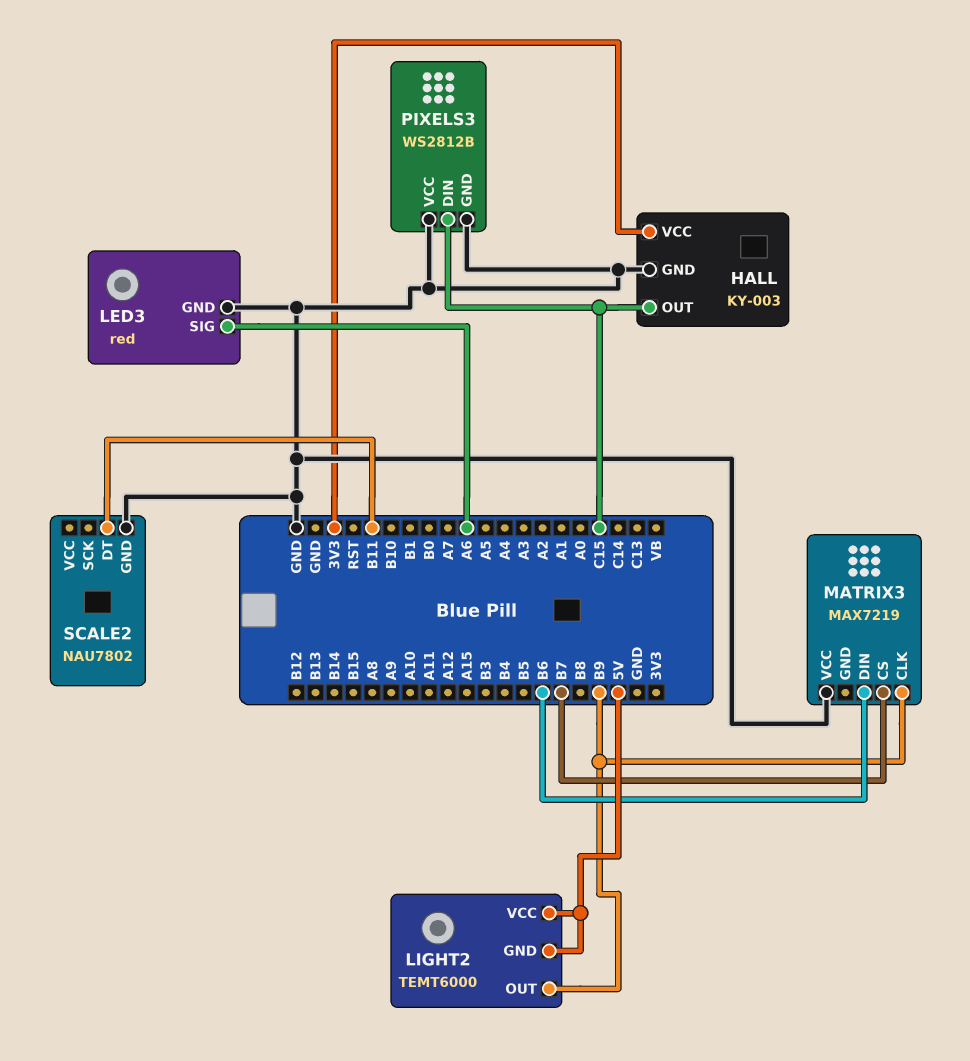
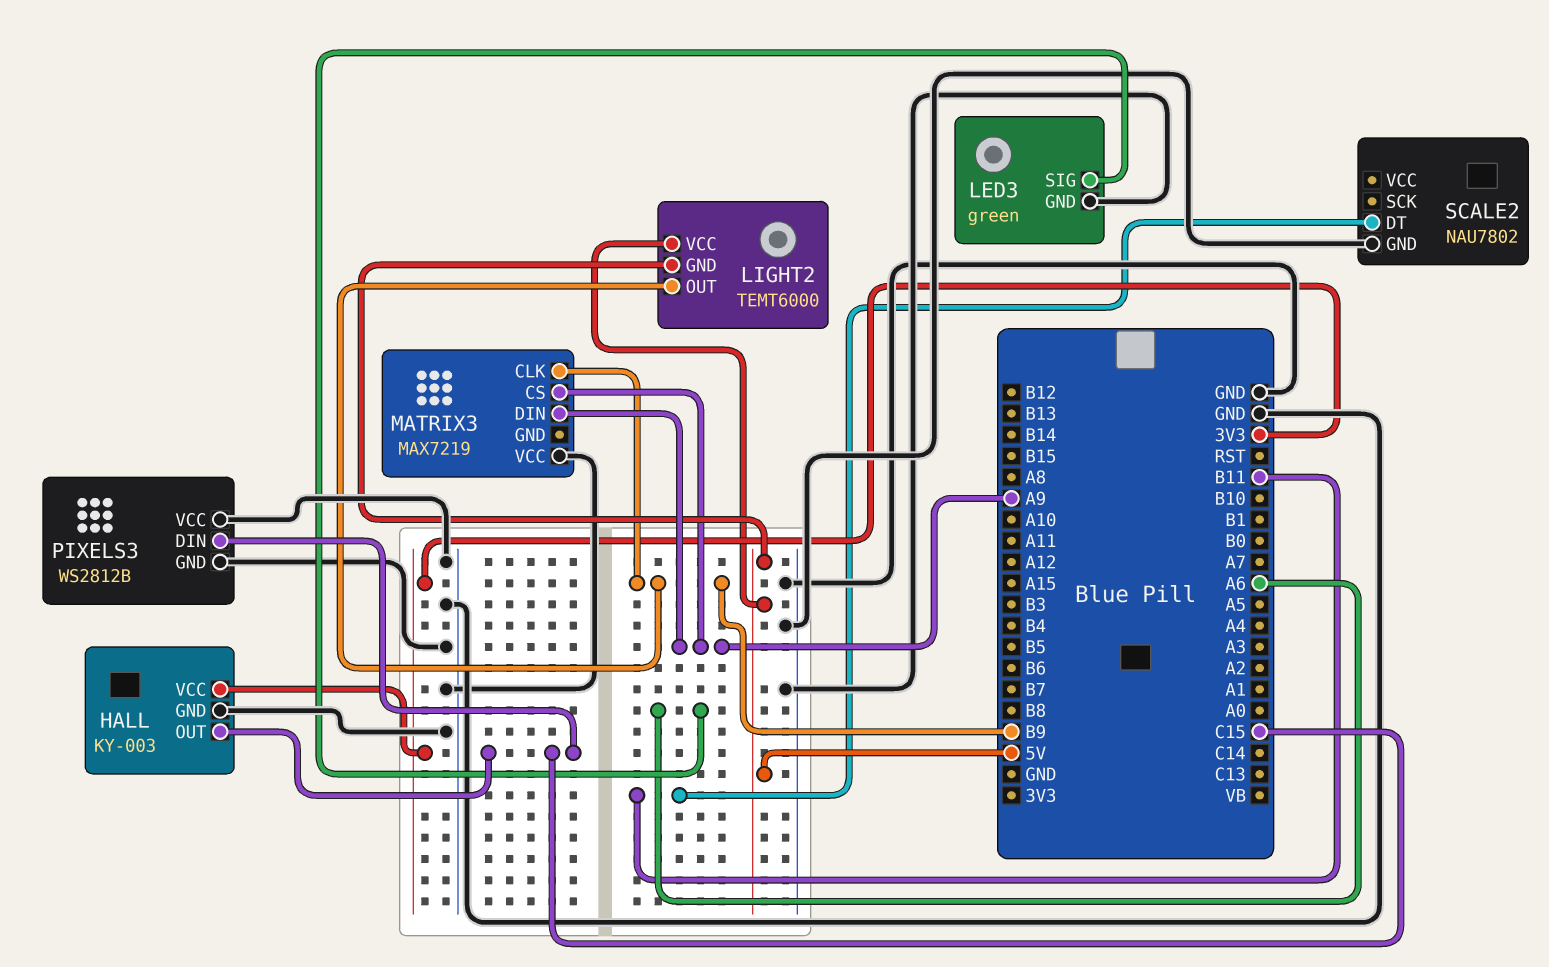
LED3: red -> green
MATRIX3 pin CS: B7 -> A9
MATRIX3 pin DIN: B6 -> A9

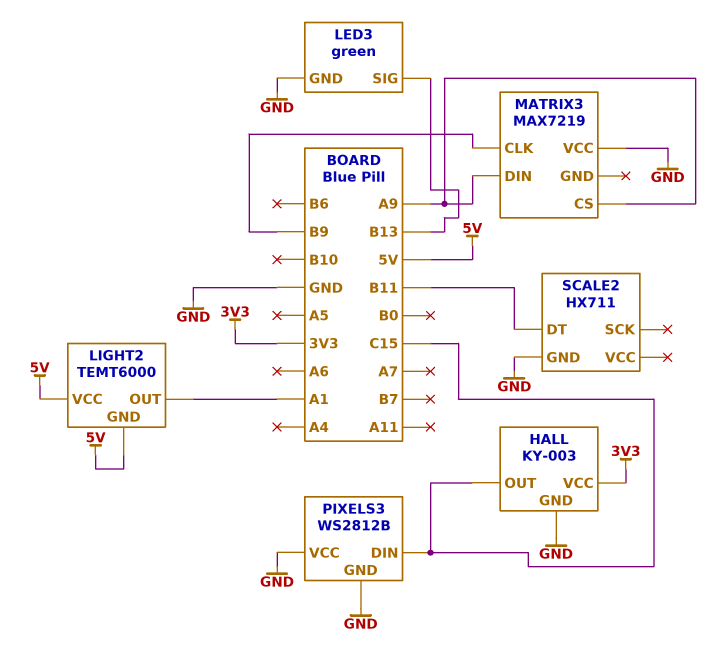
LED3 pin SIG: A6 -> B13
LIGHT2 pin OUT: B9 -> A1
SCALE2: NAU7802 -> HX711

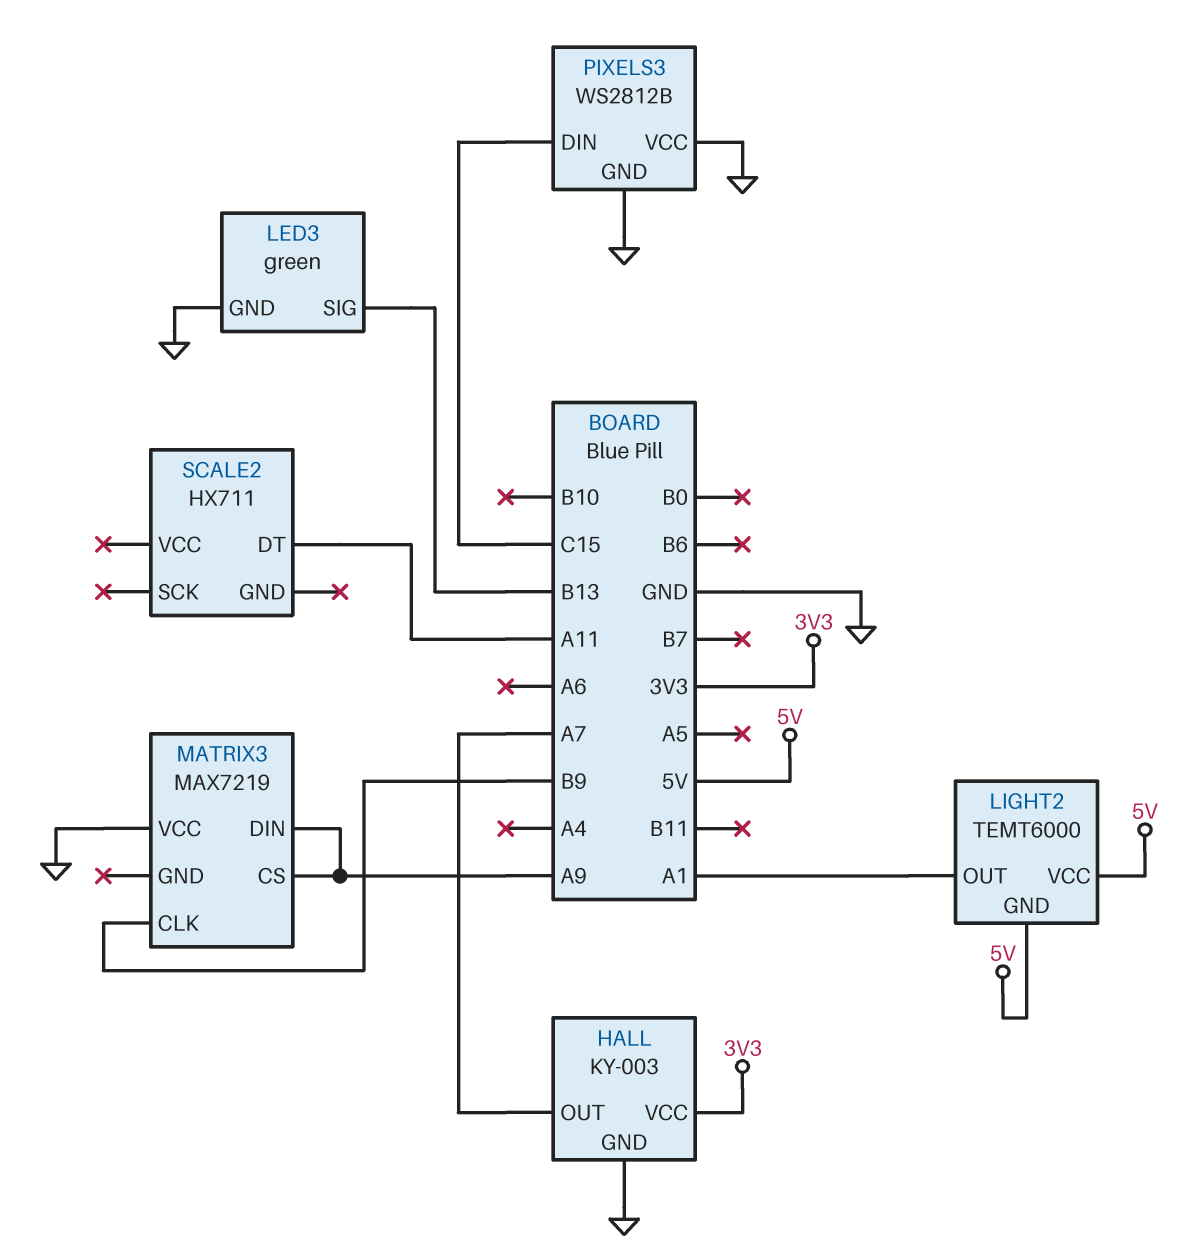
HALL pin OUT: C15 -> A7
SCALE2 pin DT: B11 -> A11
SCALE2 pin GND: GND -> none

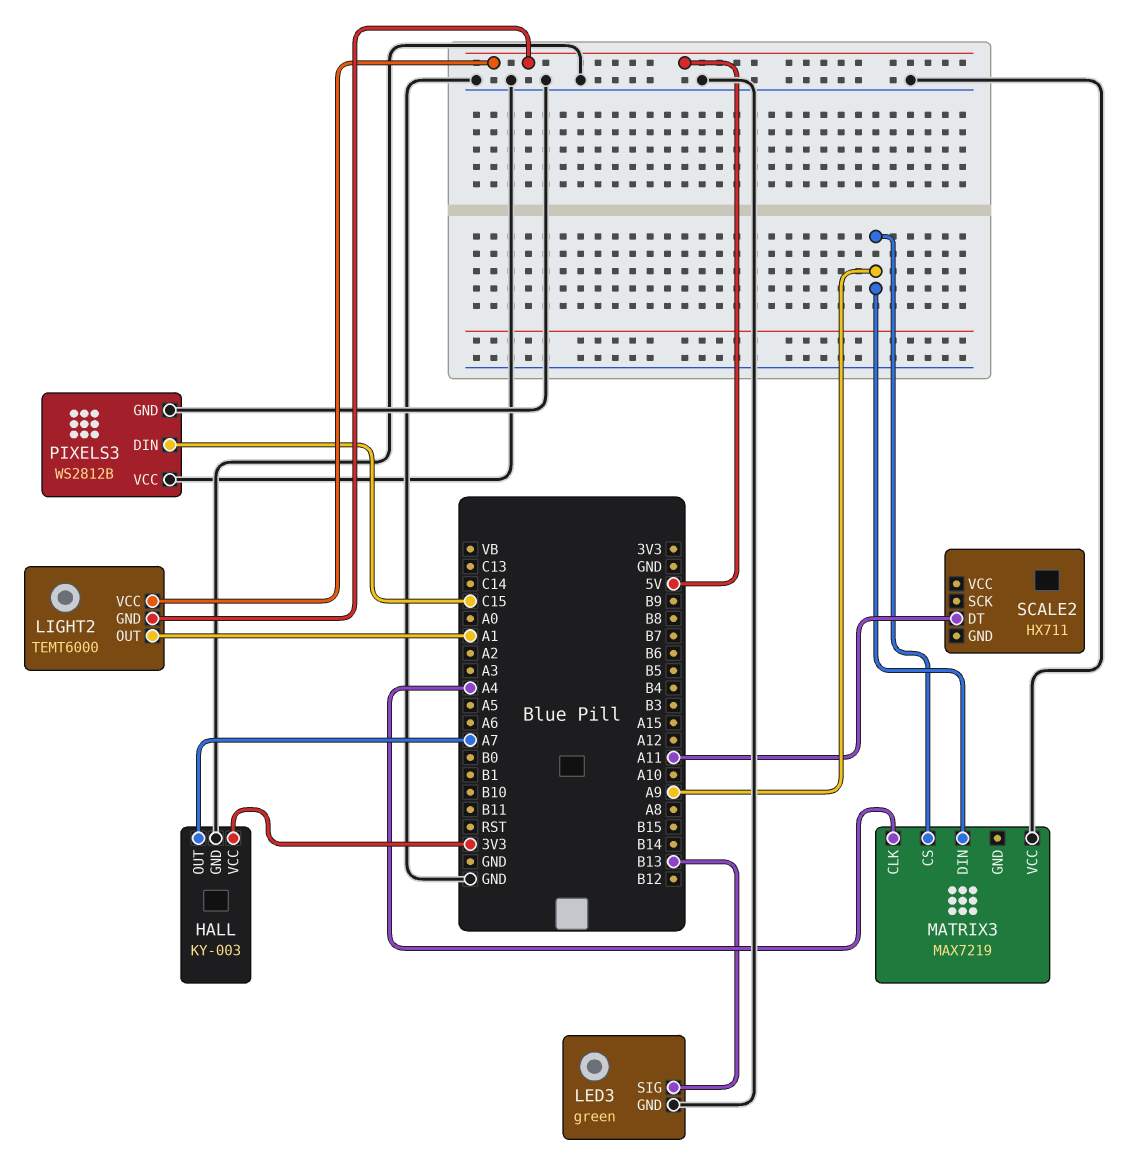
MATRIX3 pin CLK: B9 -> A4

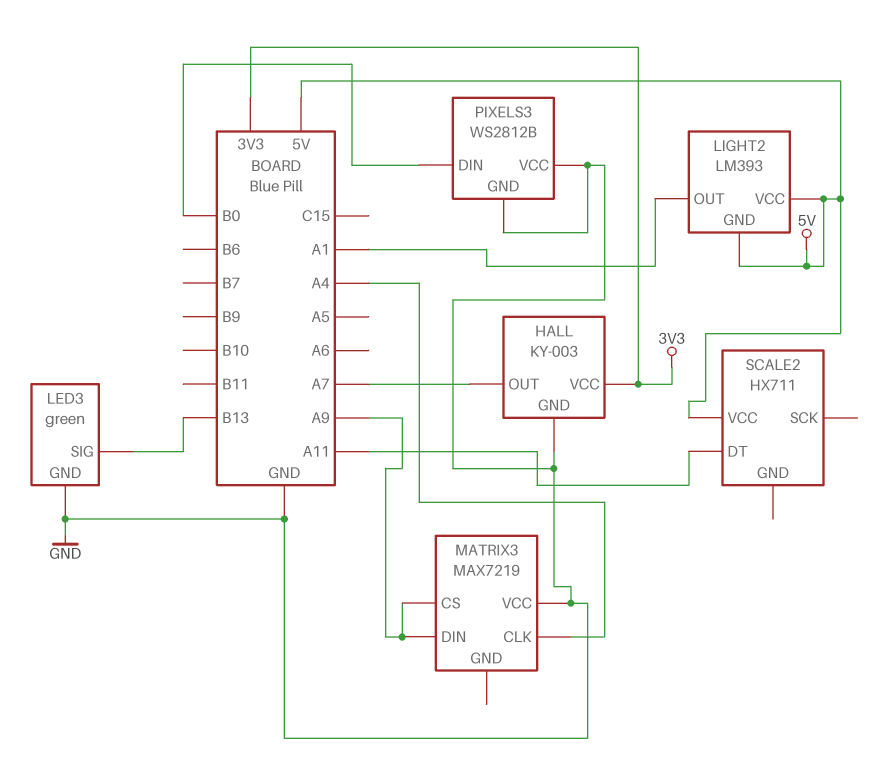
LIGHT2: TEMT6000 -> LM393
PIXELS3 pin DIN: C15 -> B0
SCALE2 pin VCC: none -> 5V

